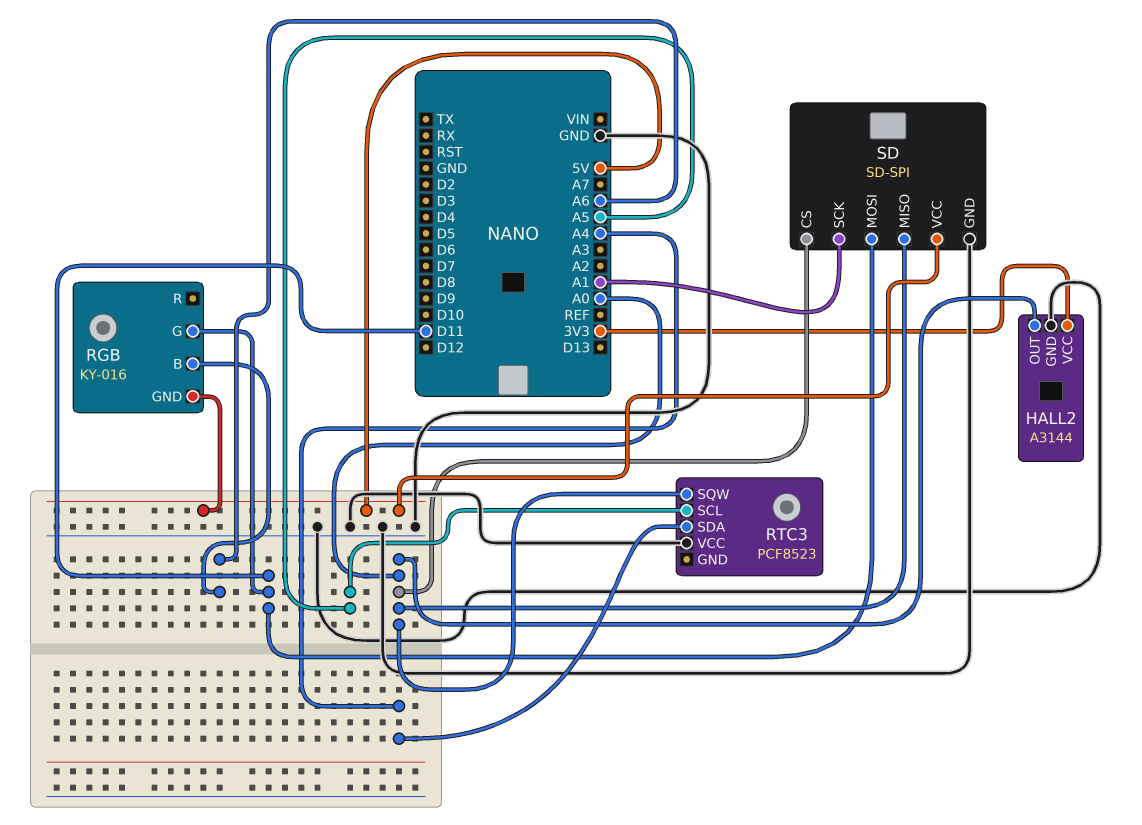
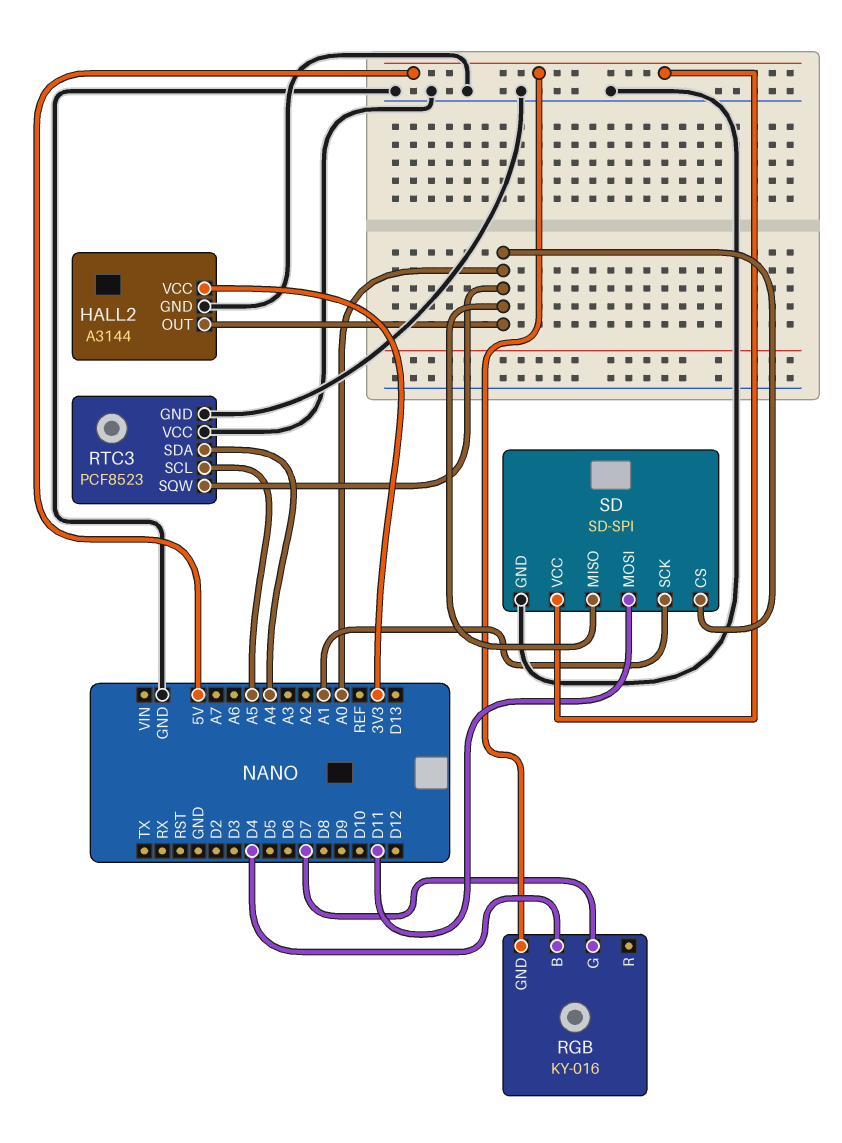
RGB pin B: A6 -> D4
RGB pin G: D11 -> D7
RTC3 pin GND: none -> GND

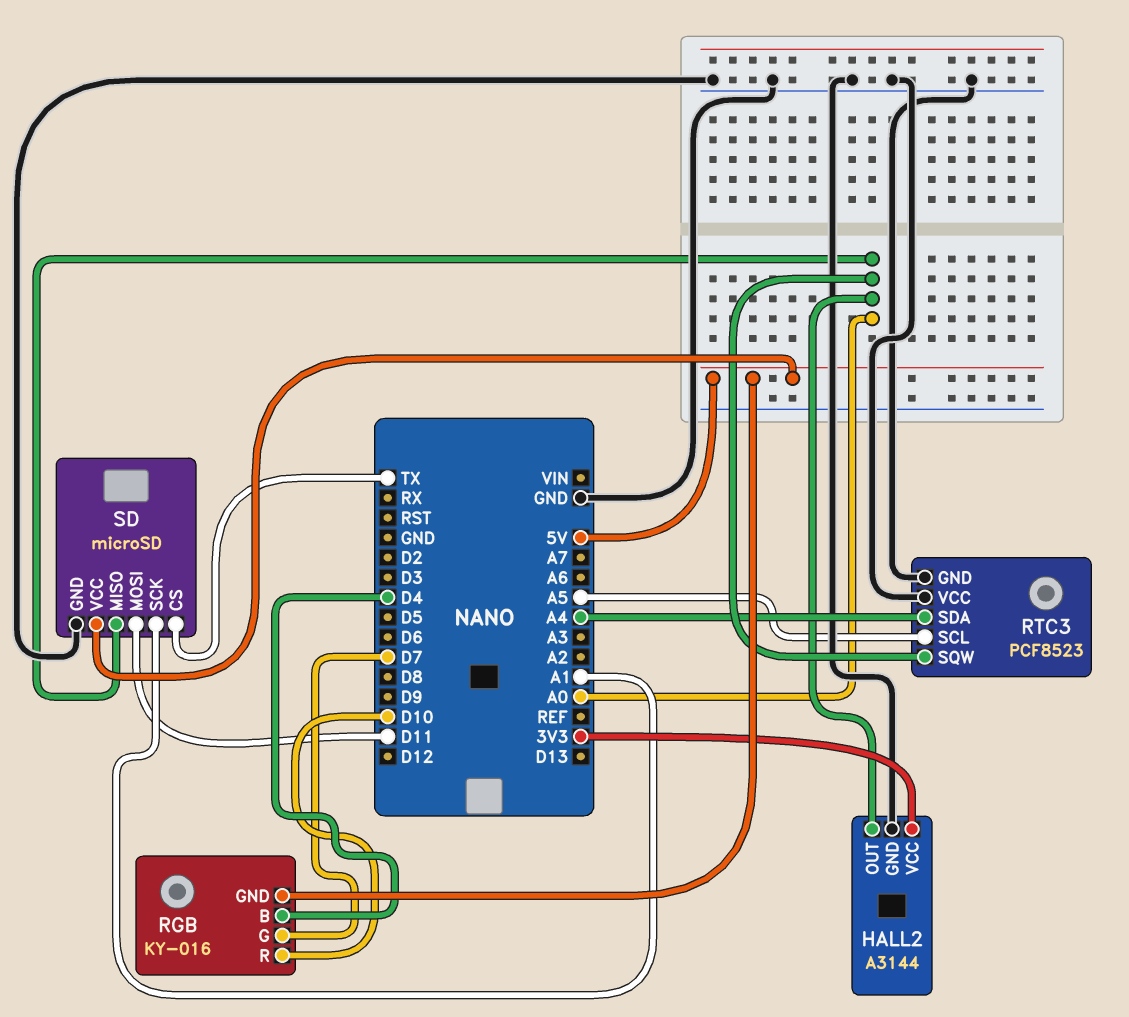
RGB pin R: none -> D10
SD: SD-SPI -> microSD
SD pin CS: A0 -> TX

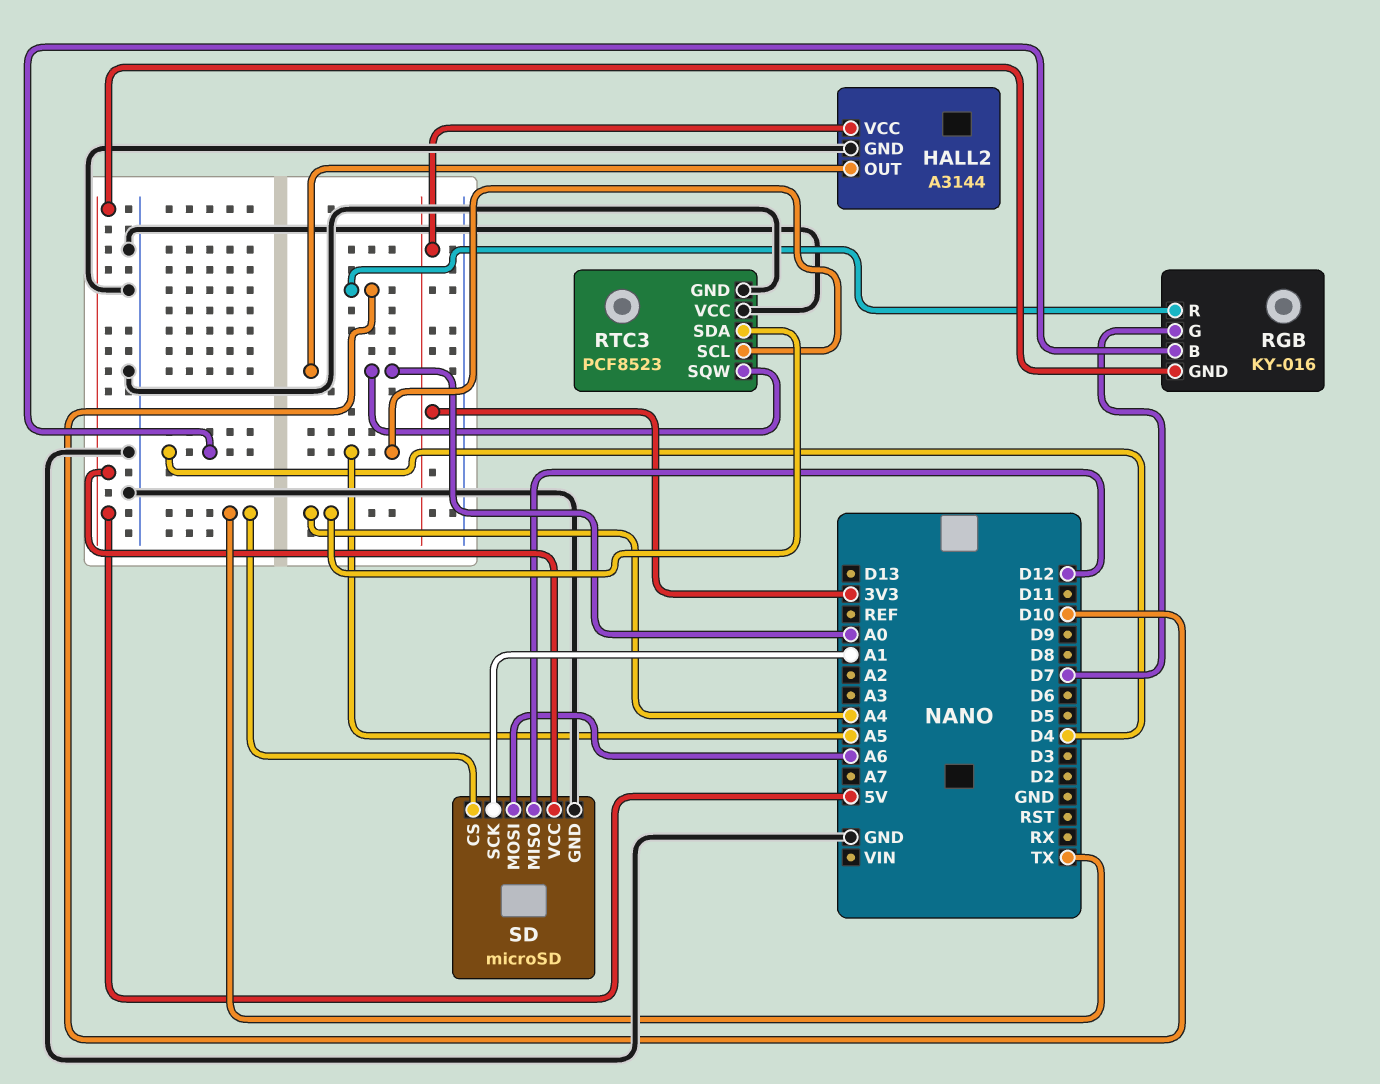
SD pin MISO: A0 -> D12
SD pin MOSI: D11 -> A6

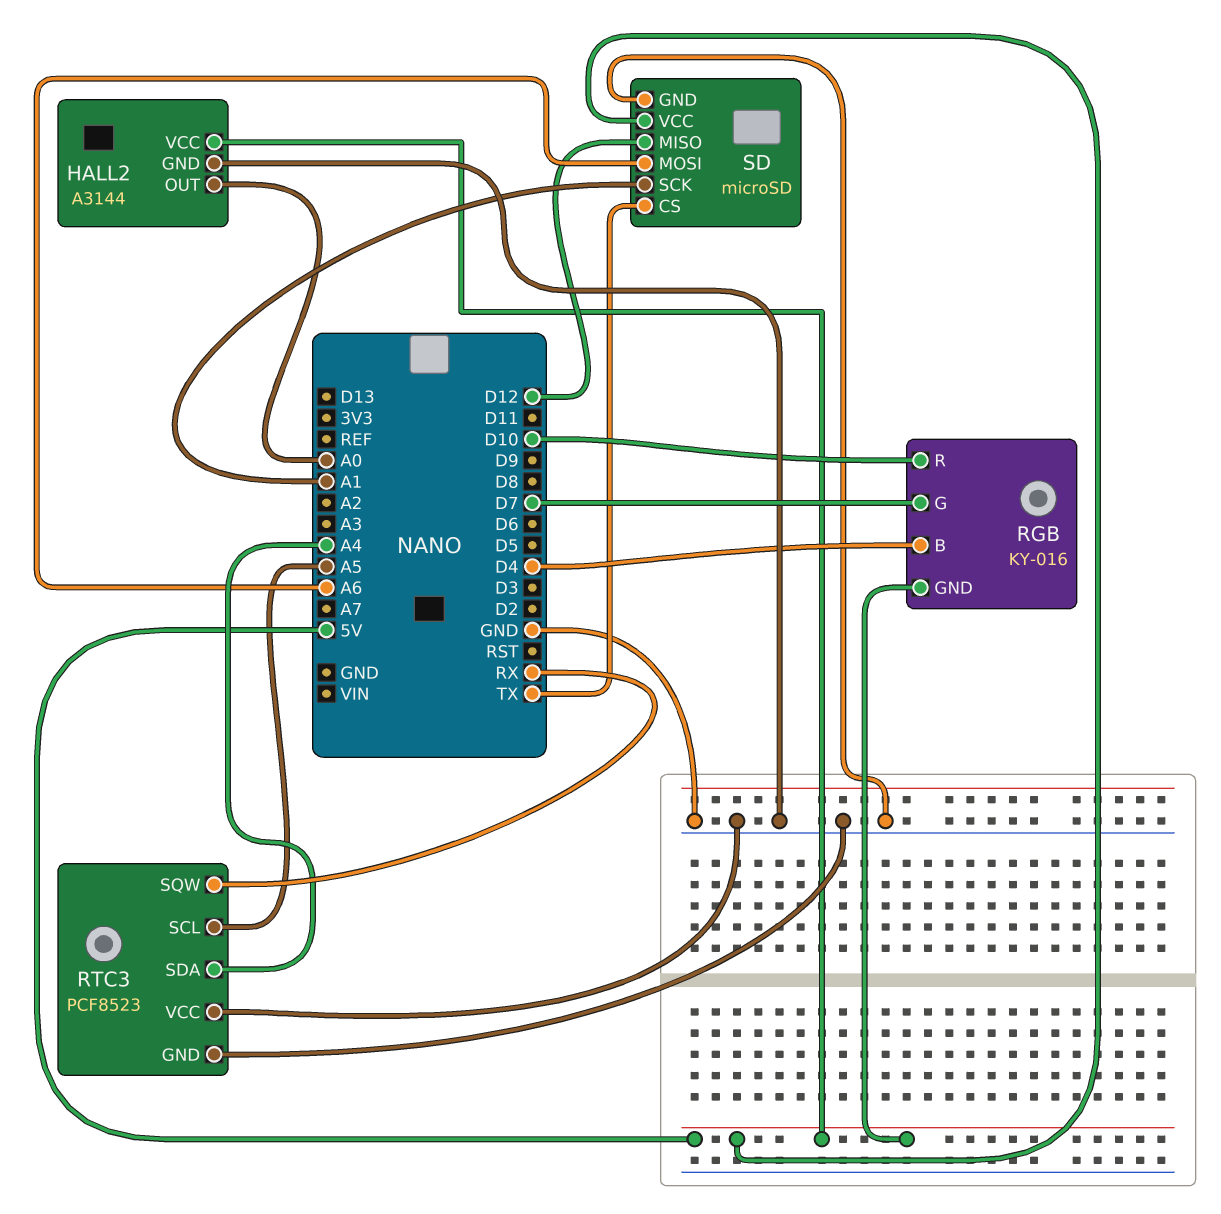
HALL2 pin VCC: 3V3 -> 5V
RTC3 pin SQW: A0 -> RX

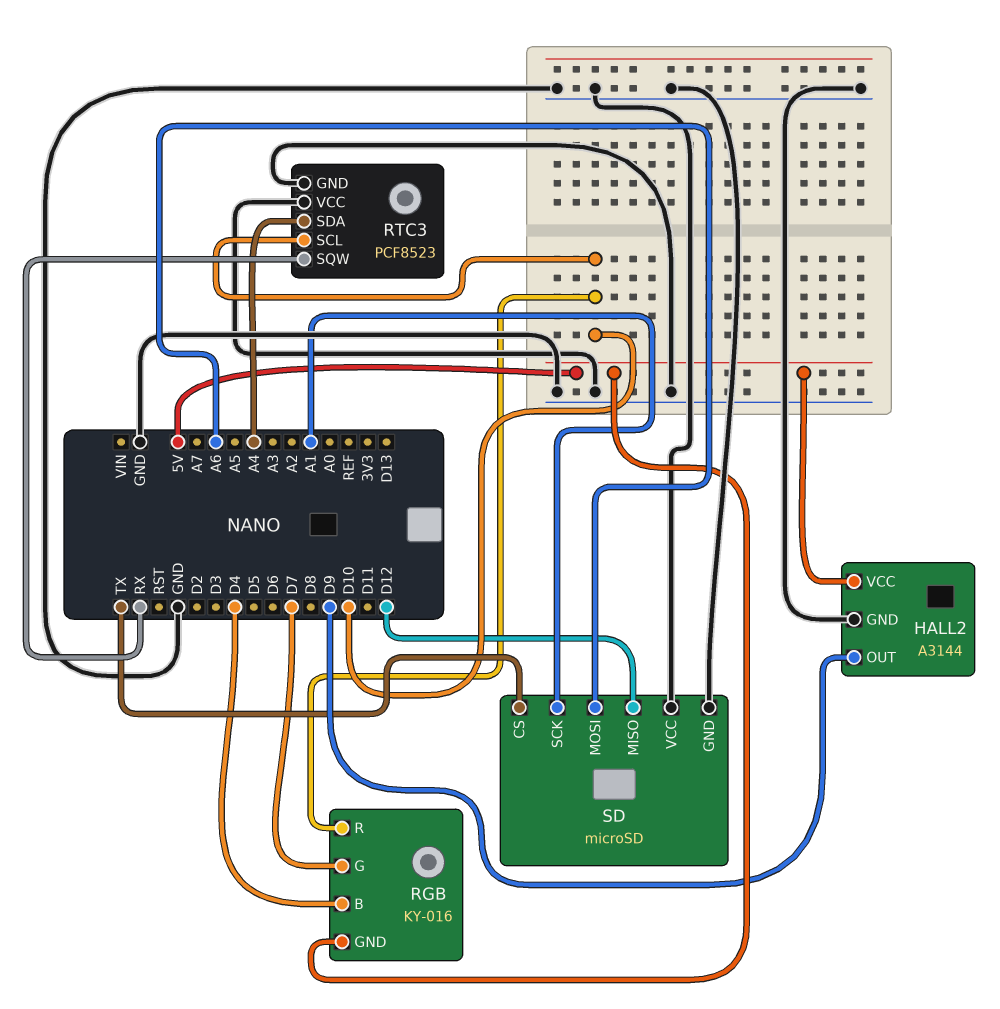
HALL2 pin OUT: A0 -> D9
RTC3 pin SCL: A5 -> D10
SD pin VCC: 5V -> GND

